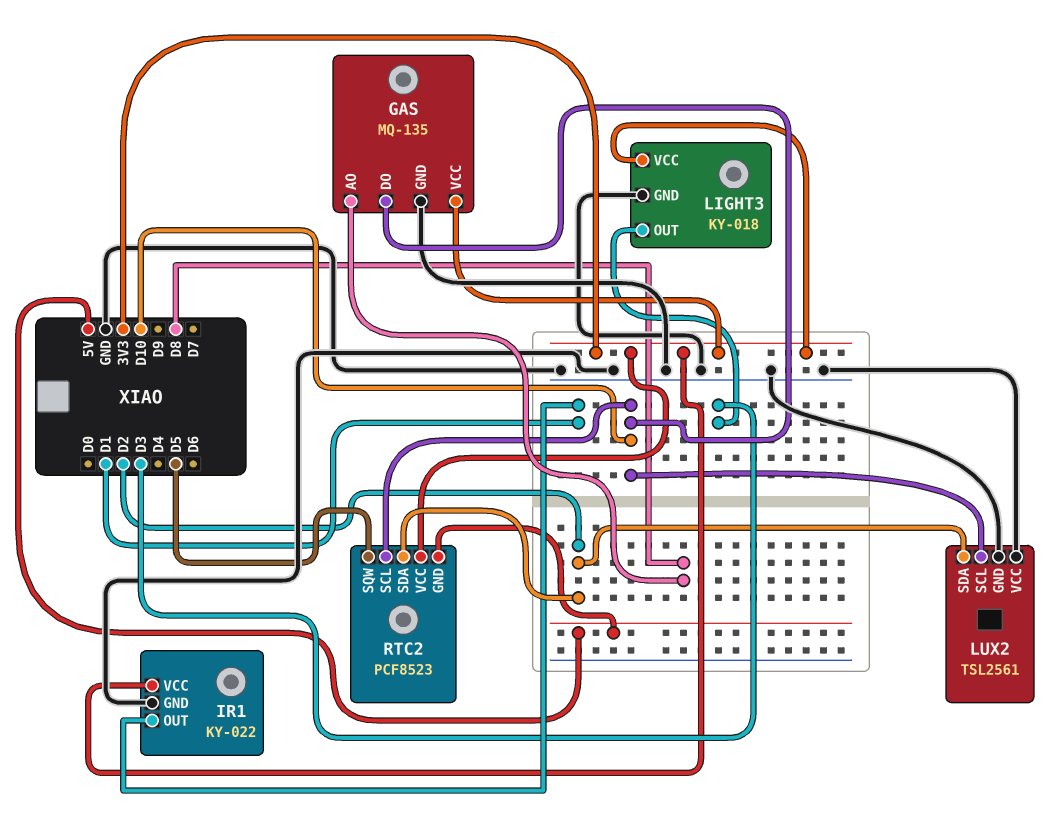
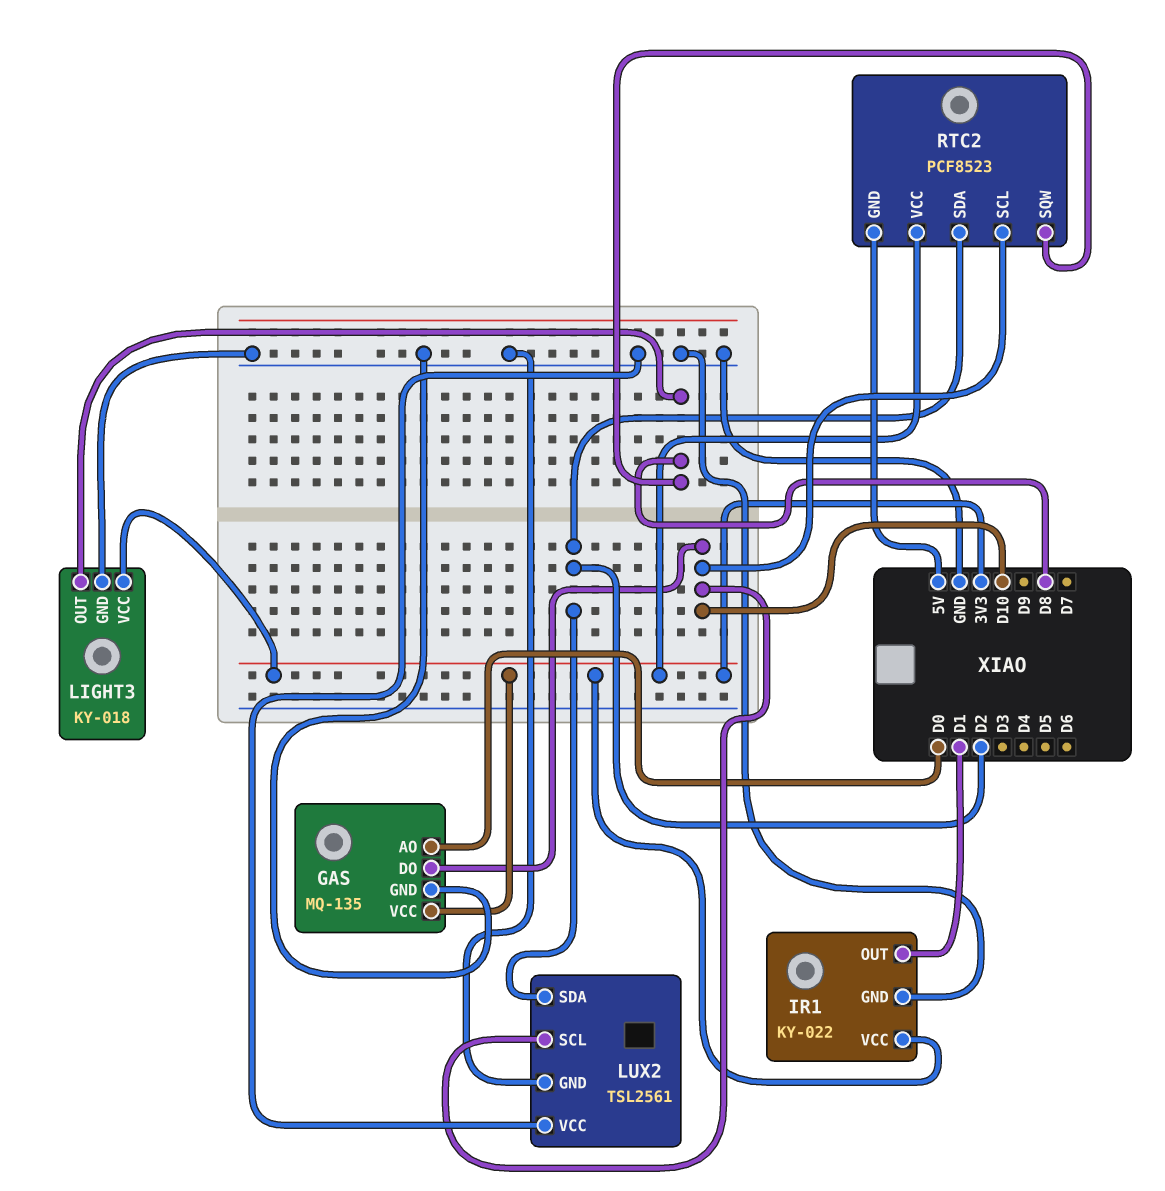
GAS pin AO: D8 -> D0
LIGHT3 pin OUT: D3 -> D8
RTC2 pin SQW: D5 -> D8

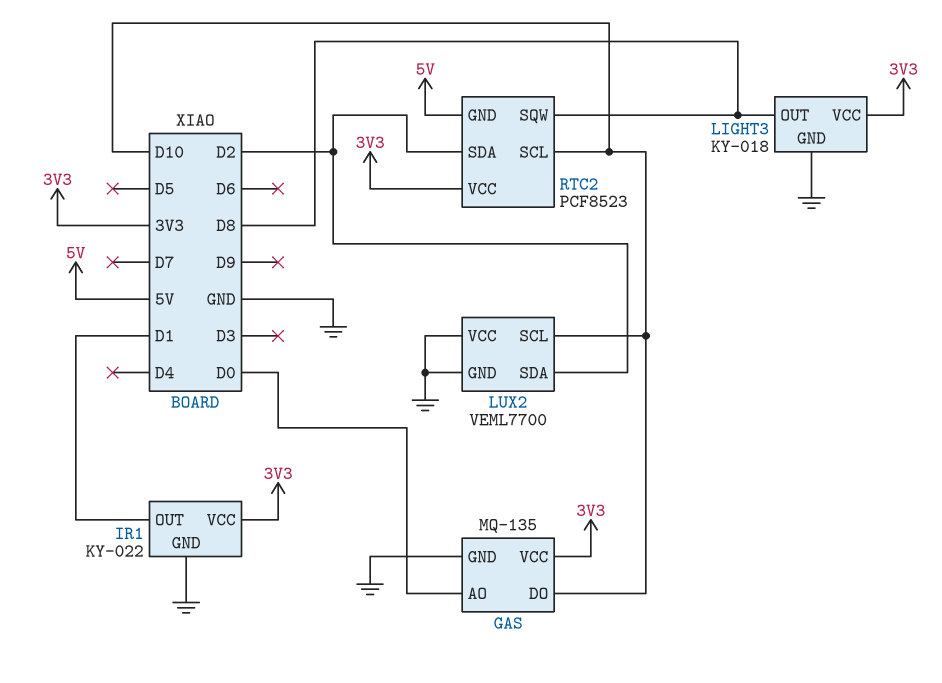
LUX2: TSL2561 -> VEML7700

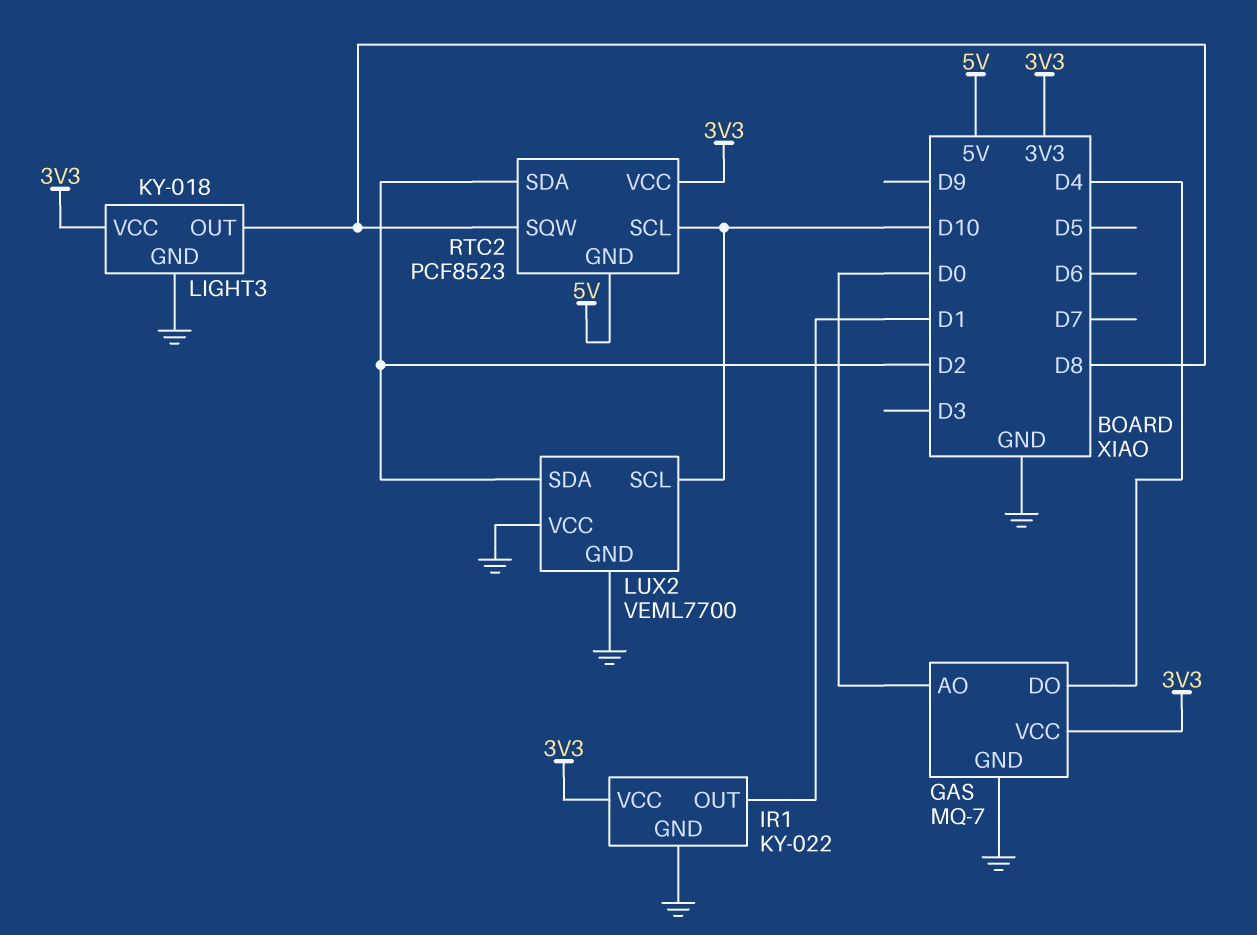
GAS: MQ-135 -> MQ-7
GAS pin DO: D10 -> D4

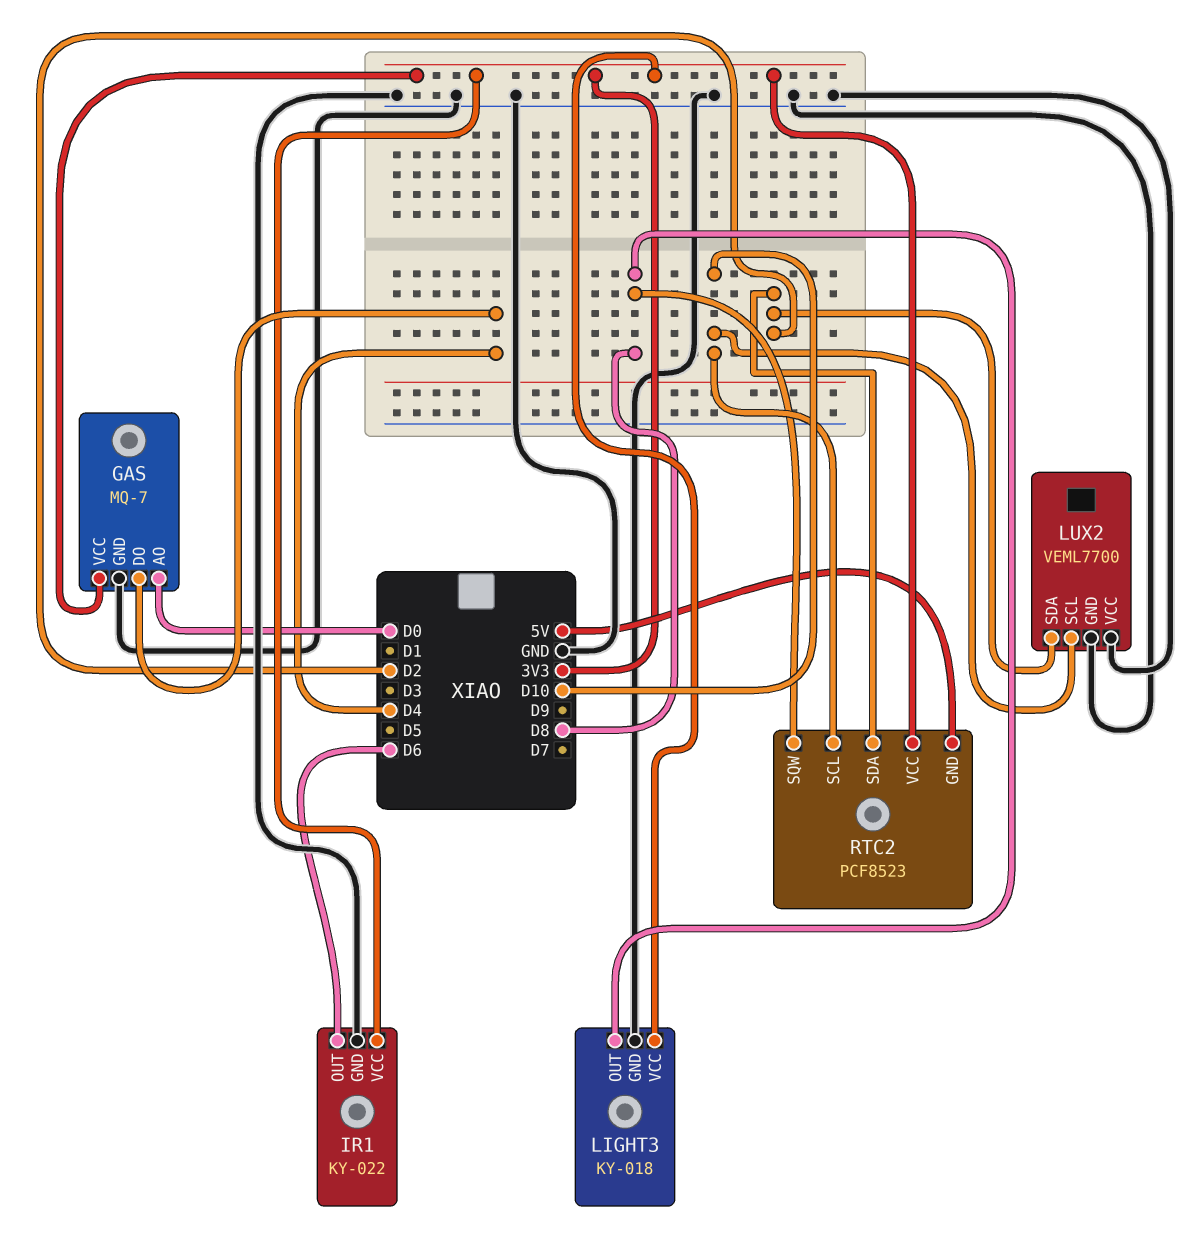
IR1 pin OUT: D1 -> D6

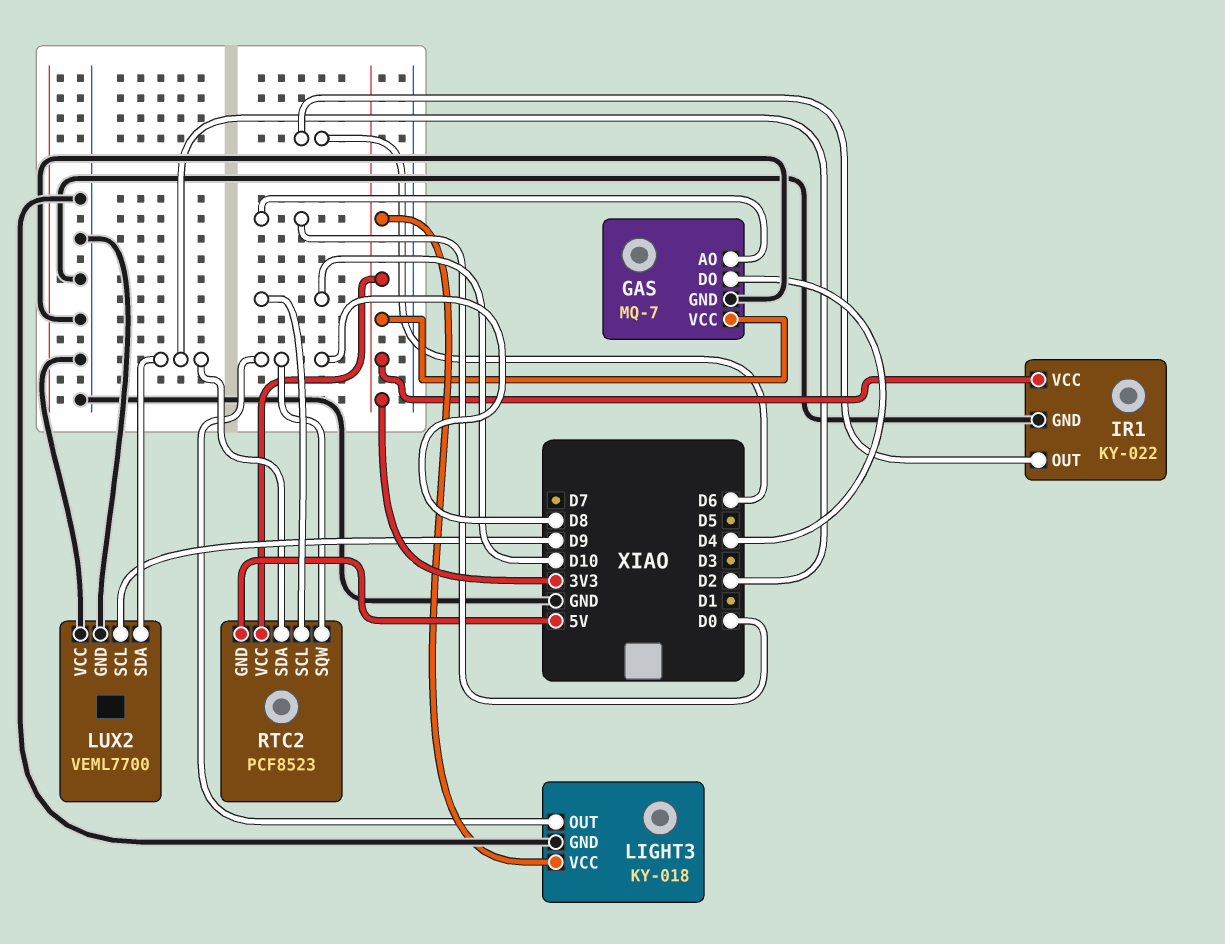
LUX2 pin SCL: D10 -> D9

